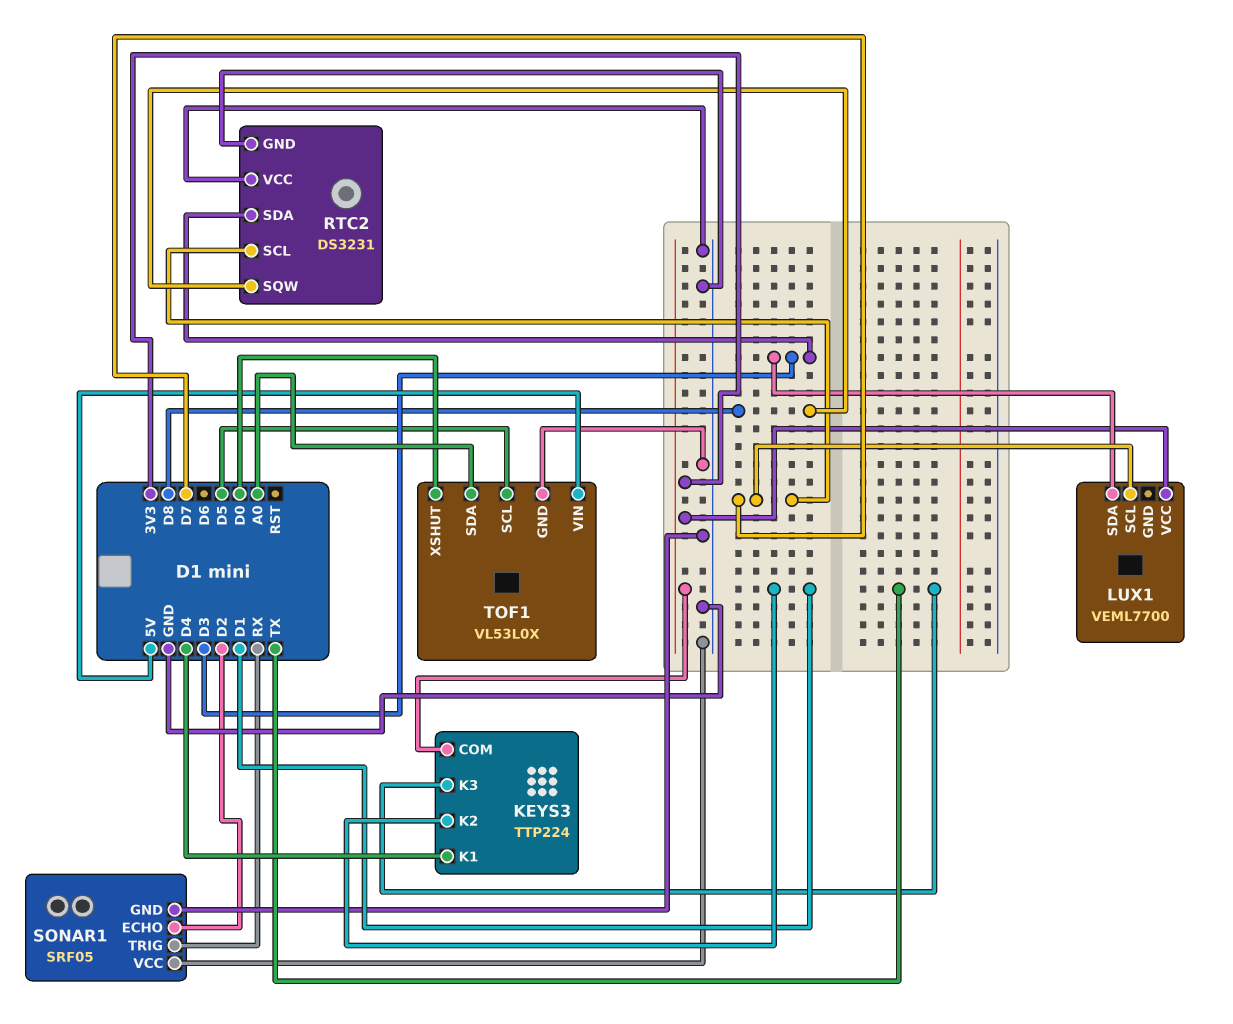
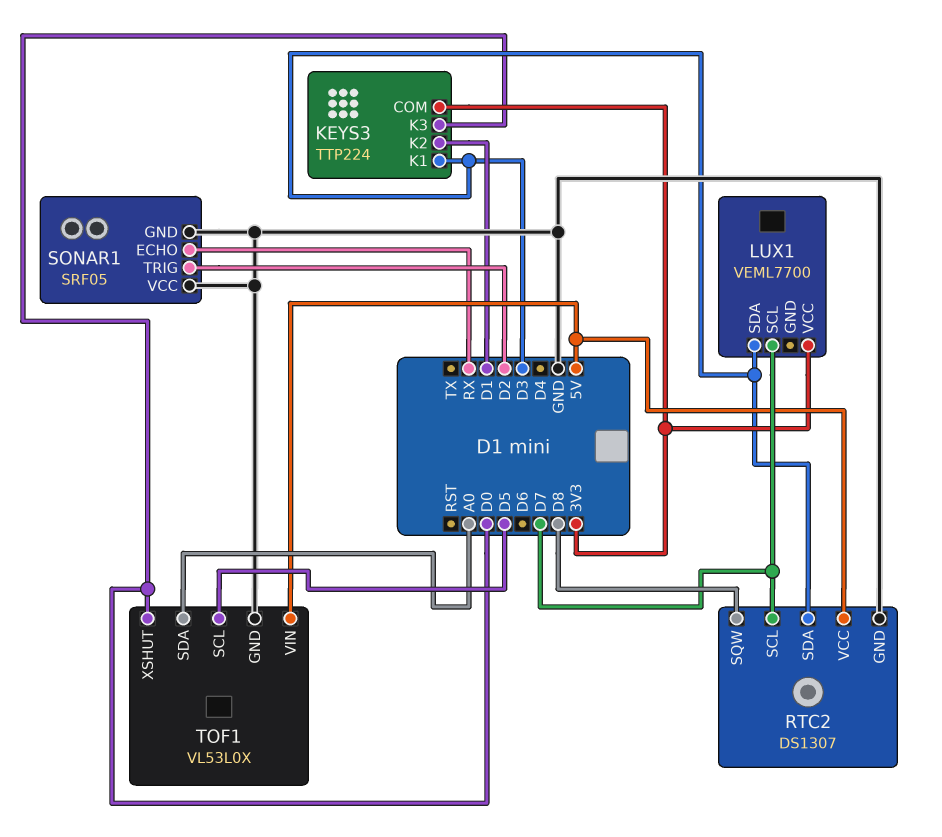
KEYS3 pin K1: D4 -> D3
KEYS3 pin K3: TX -> D0
RTC2: DS3231 -> DS1307
RTC2 pin VCC: GND -> 5V
SONAR1 pin ECHO: D2 -> RX
SONAR1 pin TRIG: RX -> D2

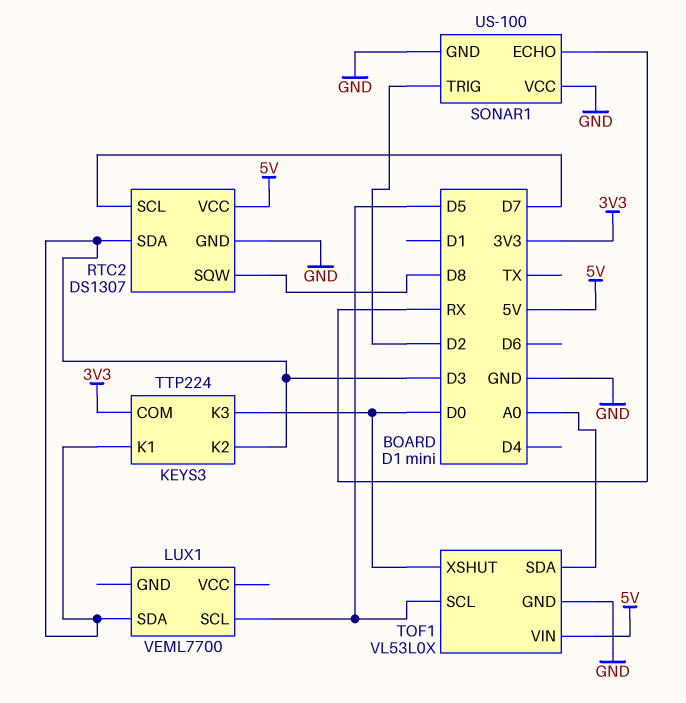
KEYS3 pin K2: D1 -> D3
LUX1 pin SCL: D7 -> D5
LUX1 pin VCC: 3V3 -> none
SONAR1: SRF05 -> US-100

